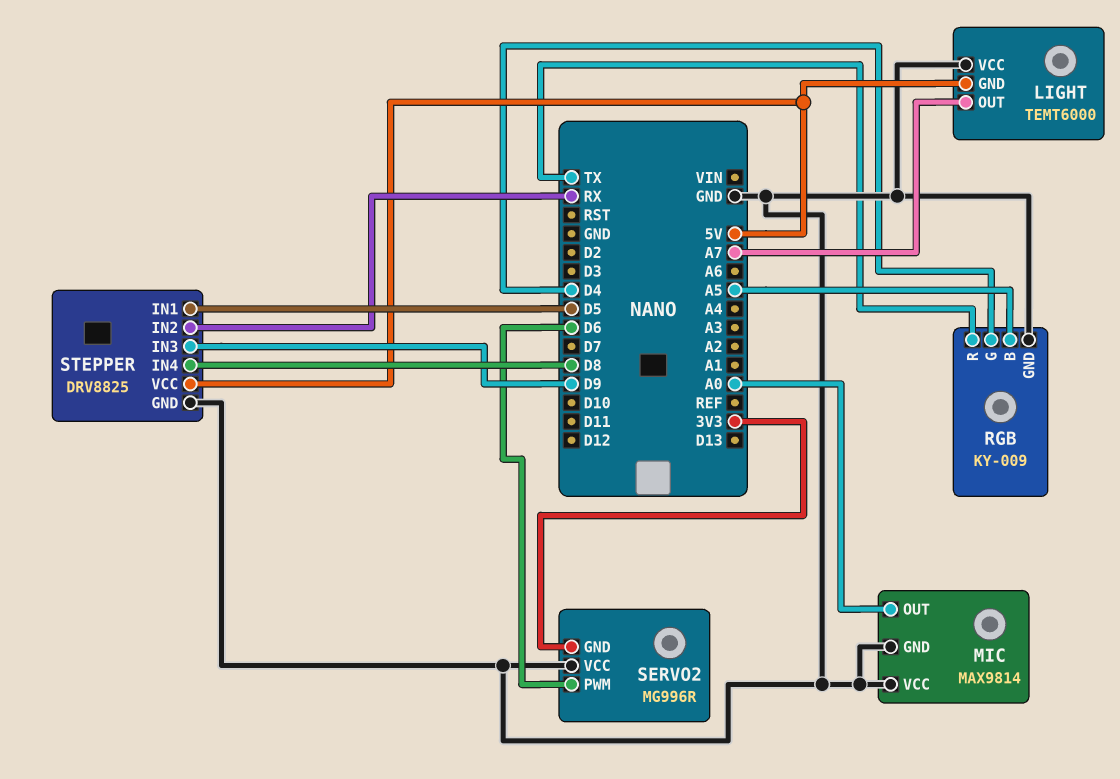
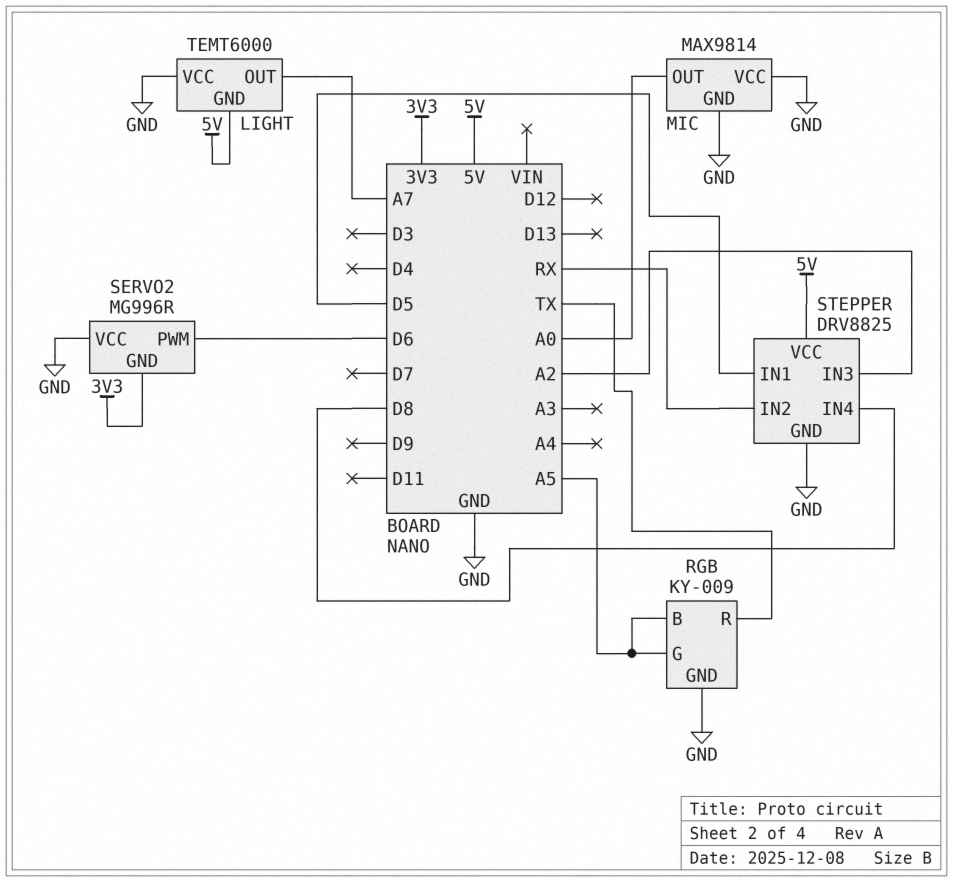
RGB pin G: D4 -> A5
STEPPER pin IN3: D9 -> A2

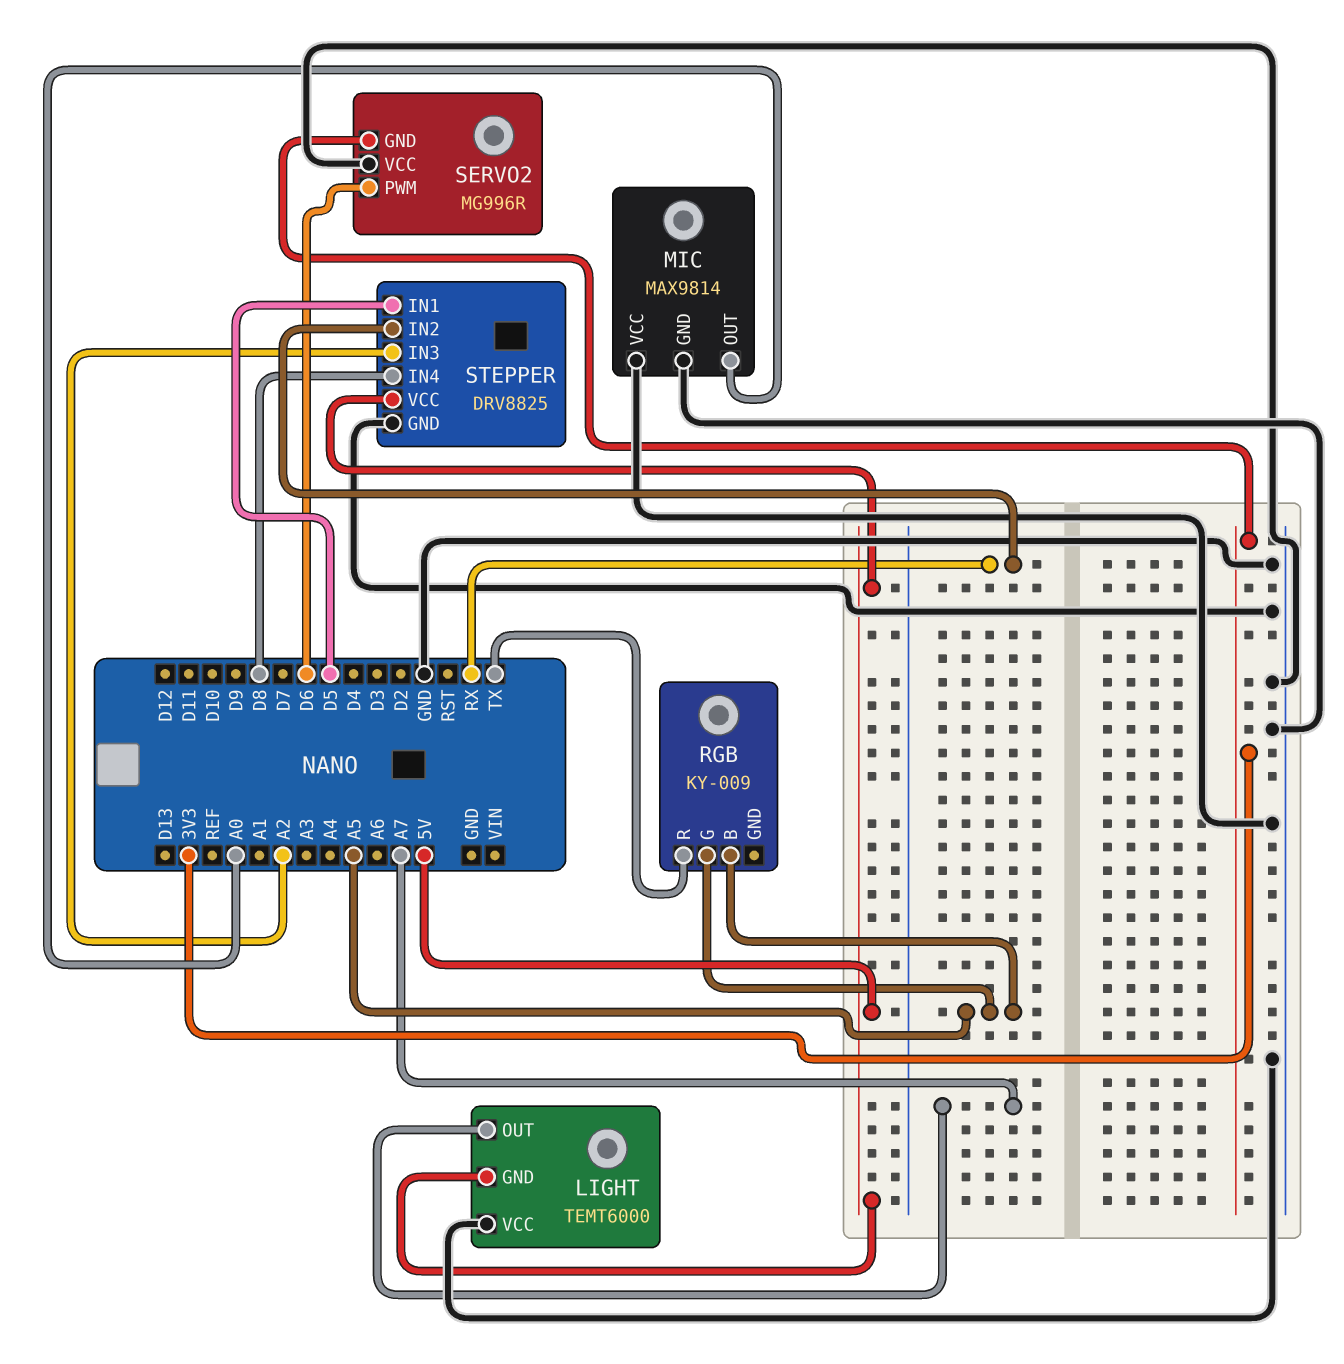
RGB pin GND: GND -> none

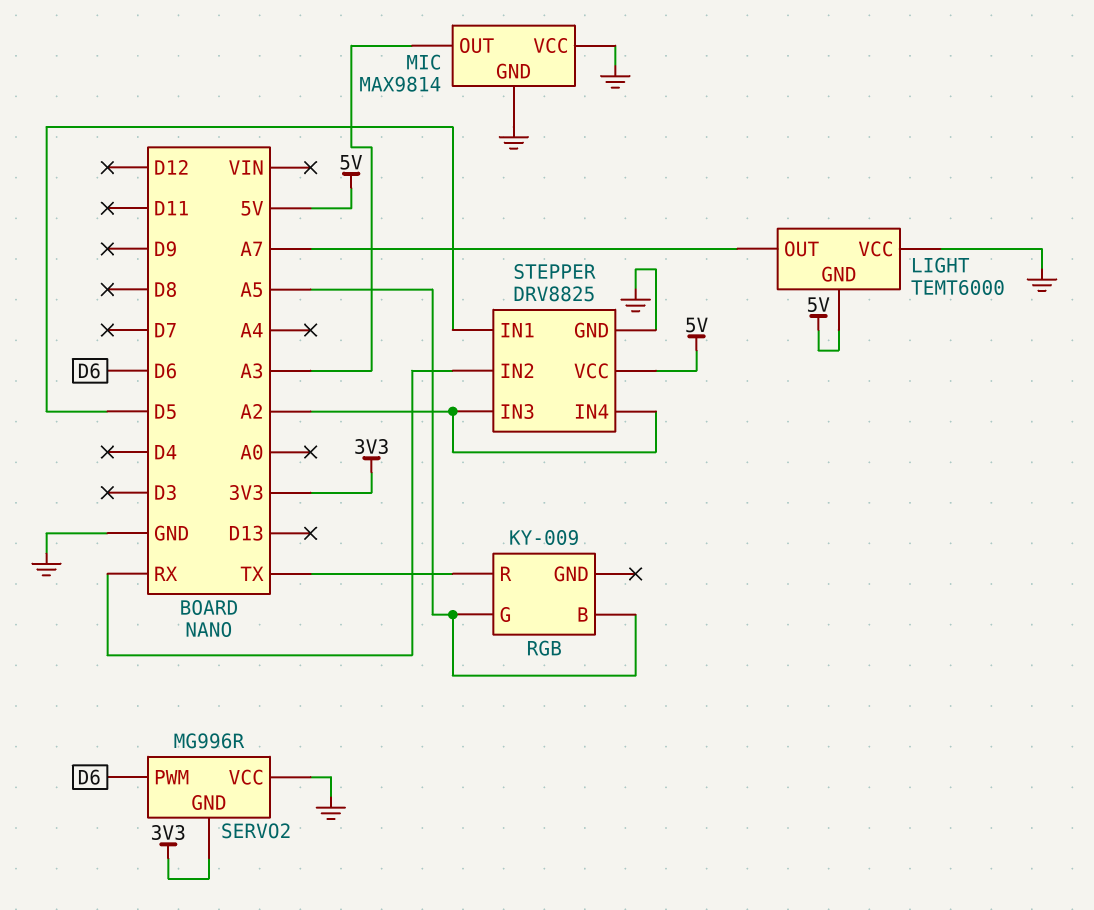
MIC pin OUT: A0 -> A3
STEPPER pin IN4: D8 -> A2

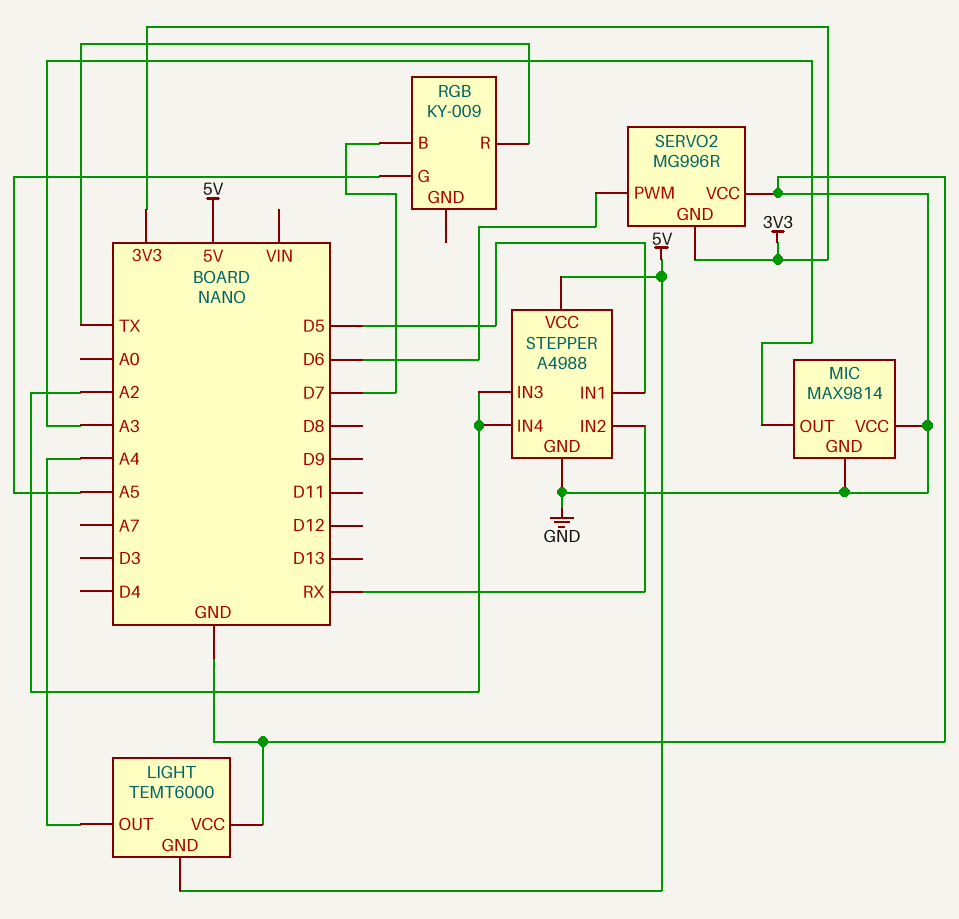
LIGHT pin OUT: A7 -> A4
RGB pin B: A5 -> D7
STEPPER: DRV8825 -> A4988

